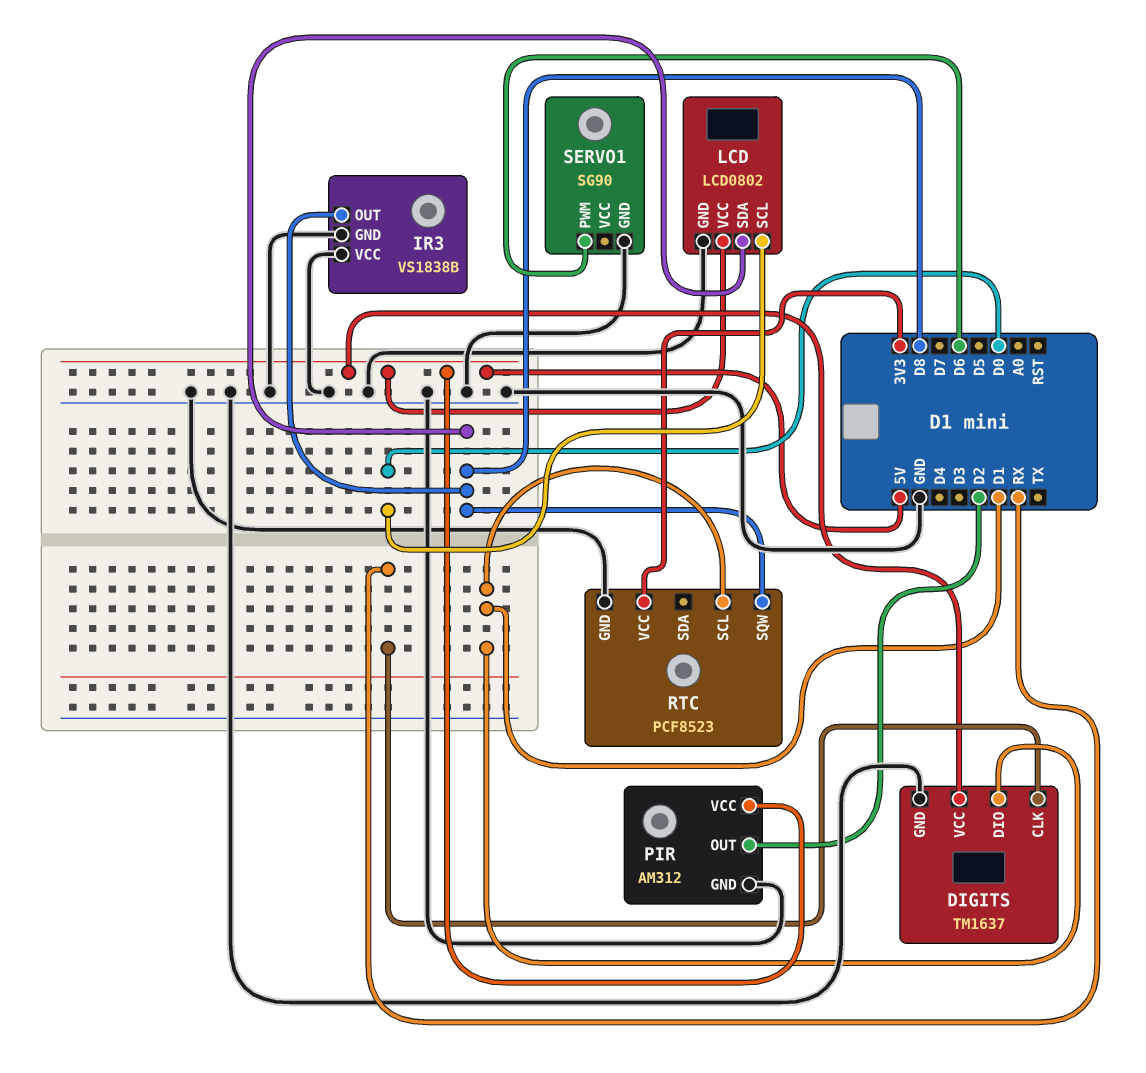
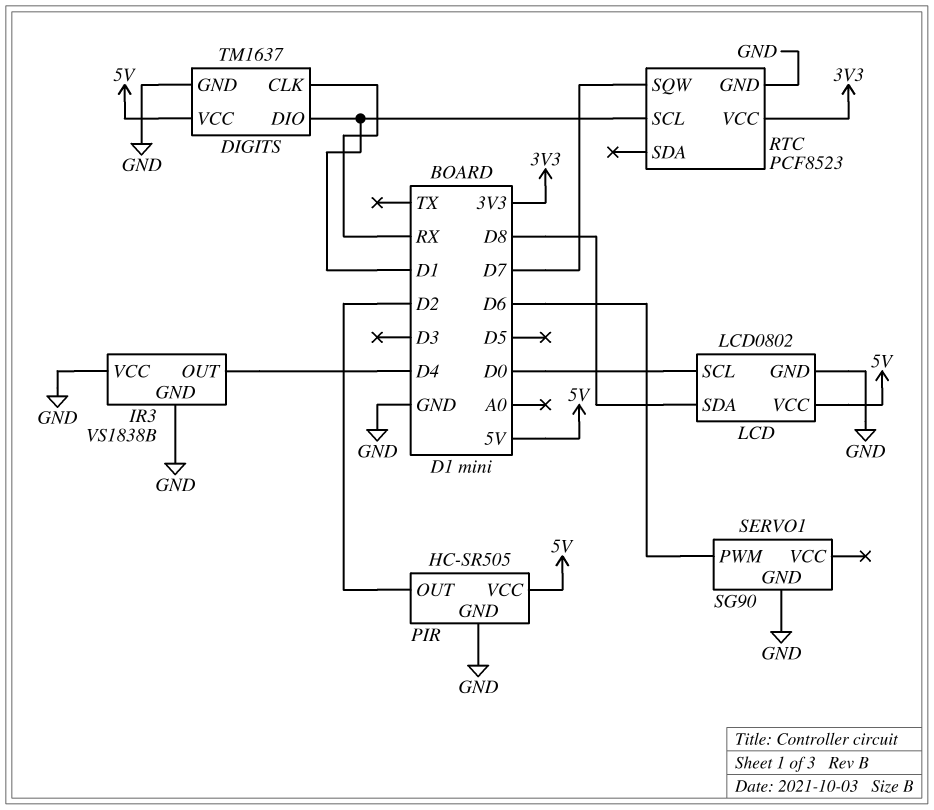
IR3 pin OUT: D8 -> D4
PIR: AM312 -> HC-SR505
RTC pin SQW: D8 -> D7

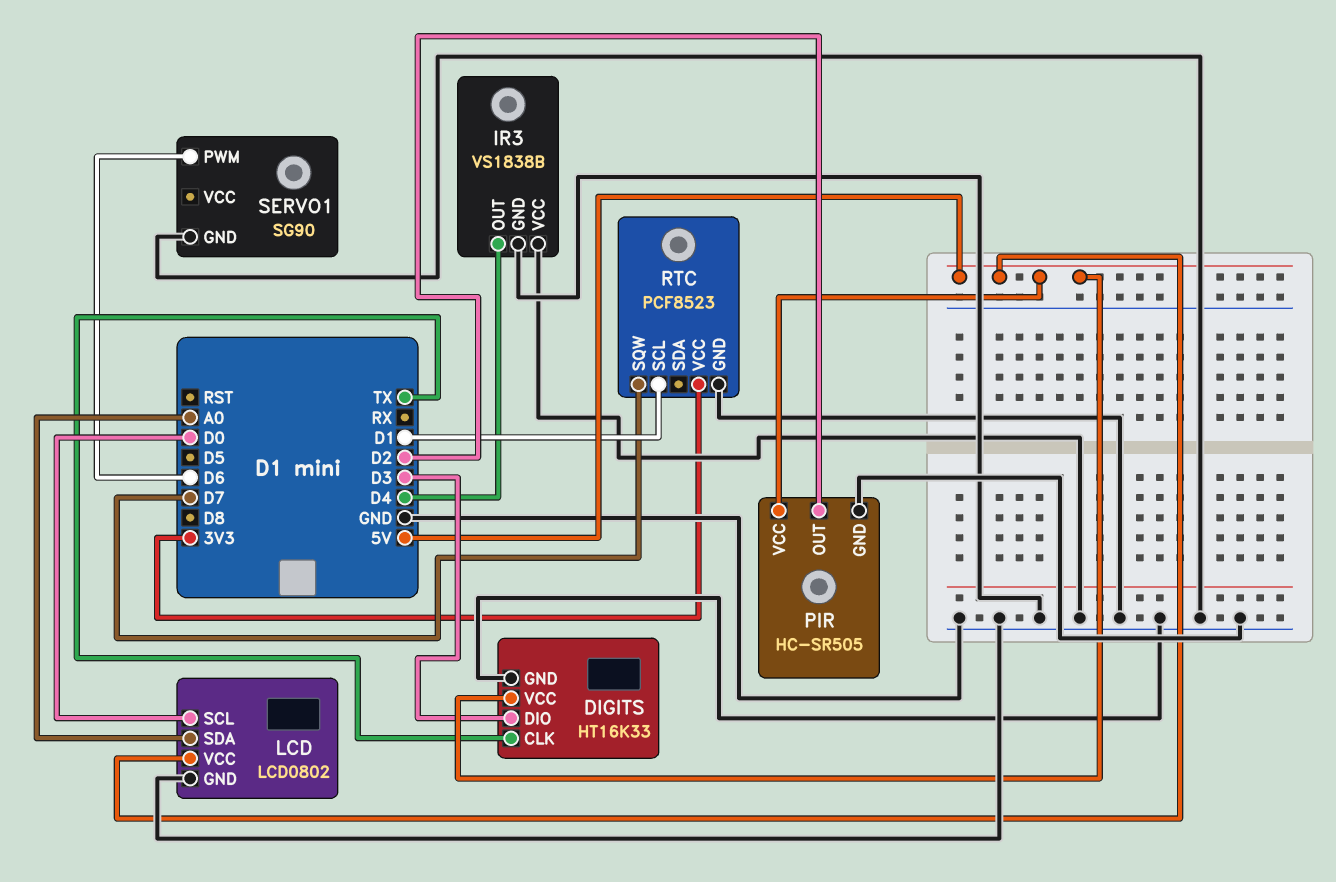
DIGITS: TM1637 -> HT16K33
DIGITS pin CLK: RX -> TX
DIGITS pin DIO: D1 -> D3
LCD pin SDA: D8 -> A0

